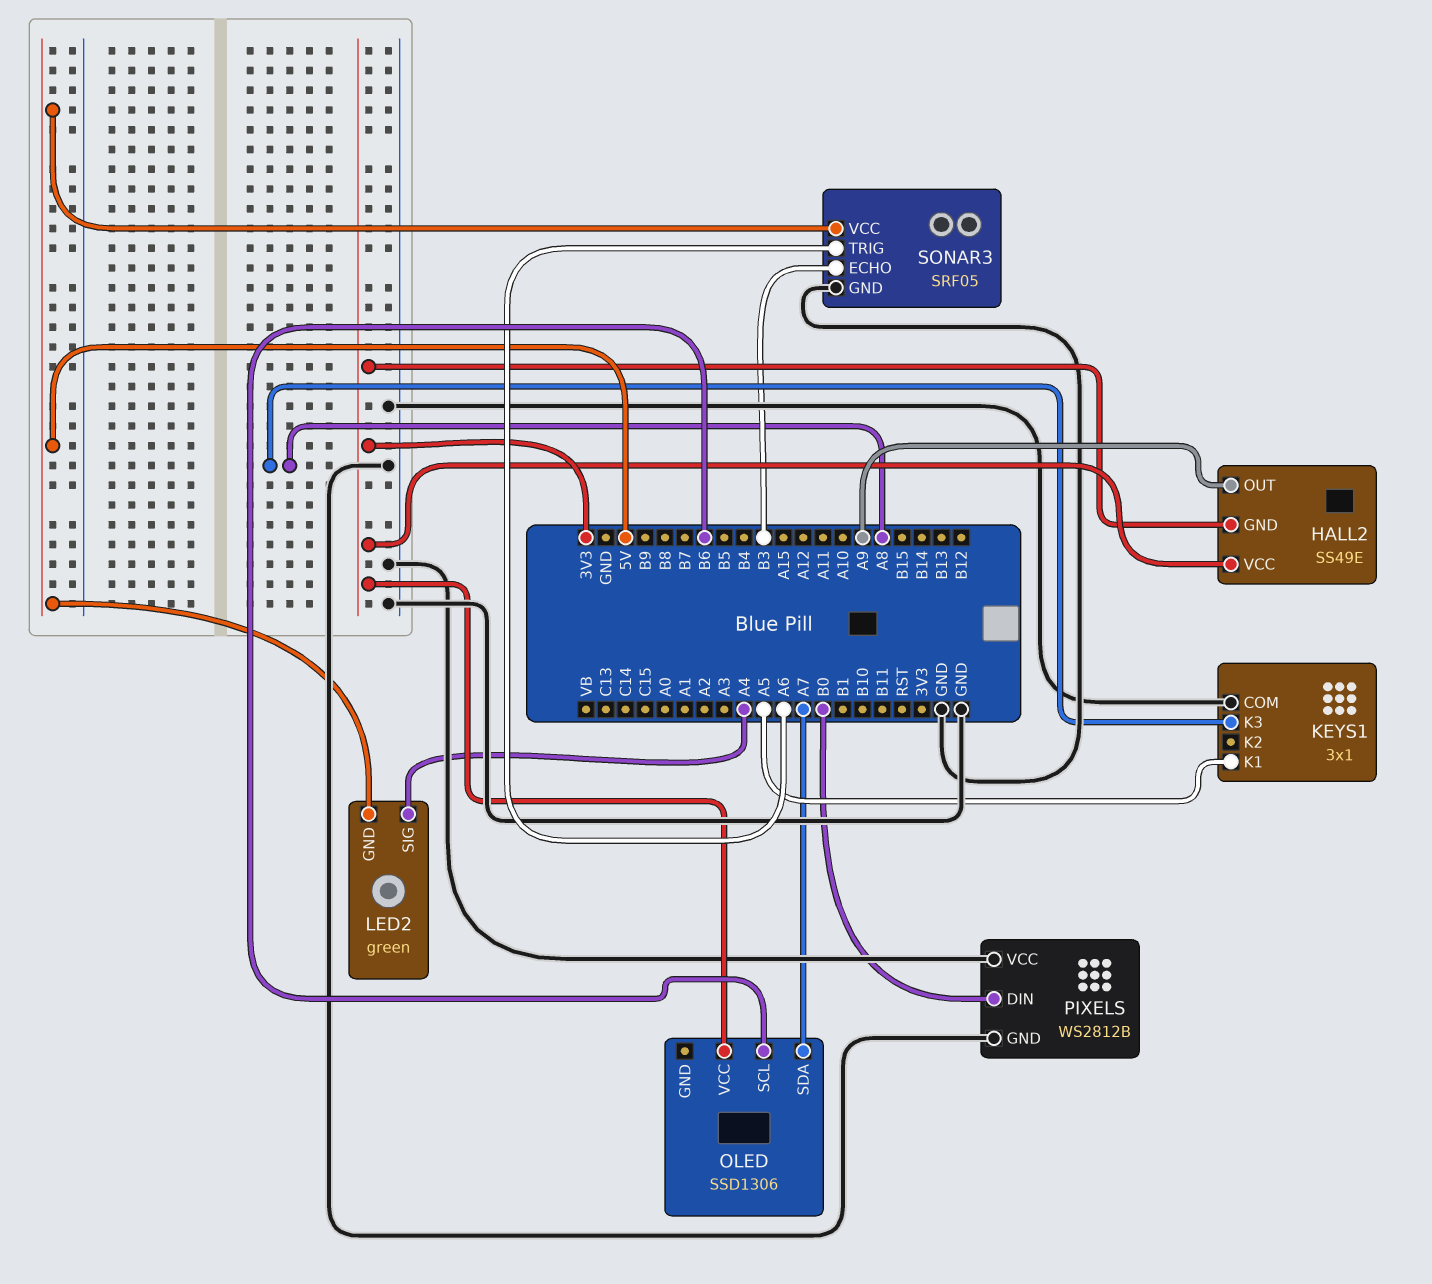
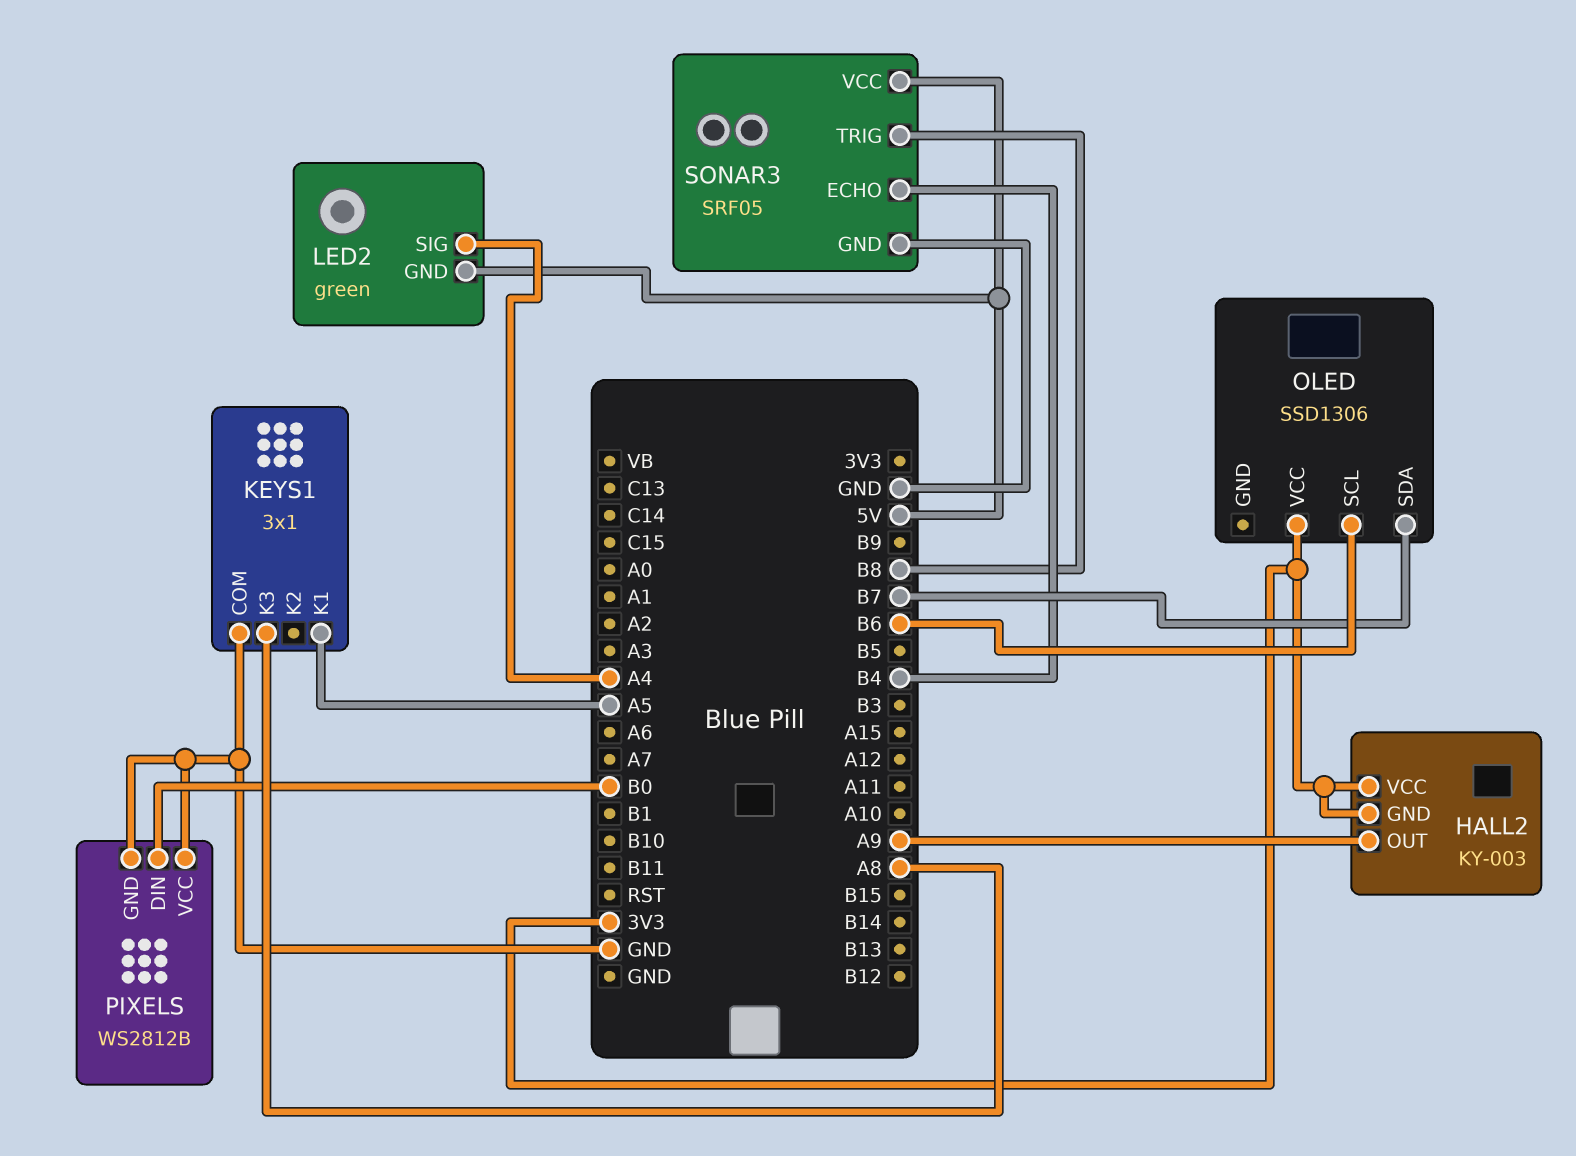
HALL2: SS49E -> KY-003
OLED pin SDA: A7 -> B7
SONAR3 pin ECHO: B3 -> B4
SONAR3 pin TRIG: A6 -> B8

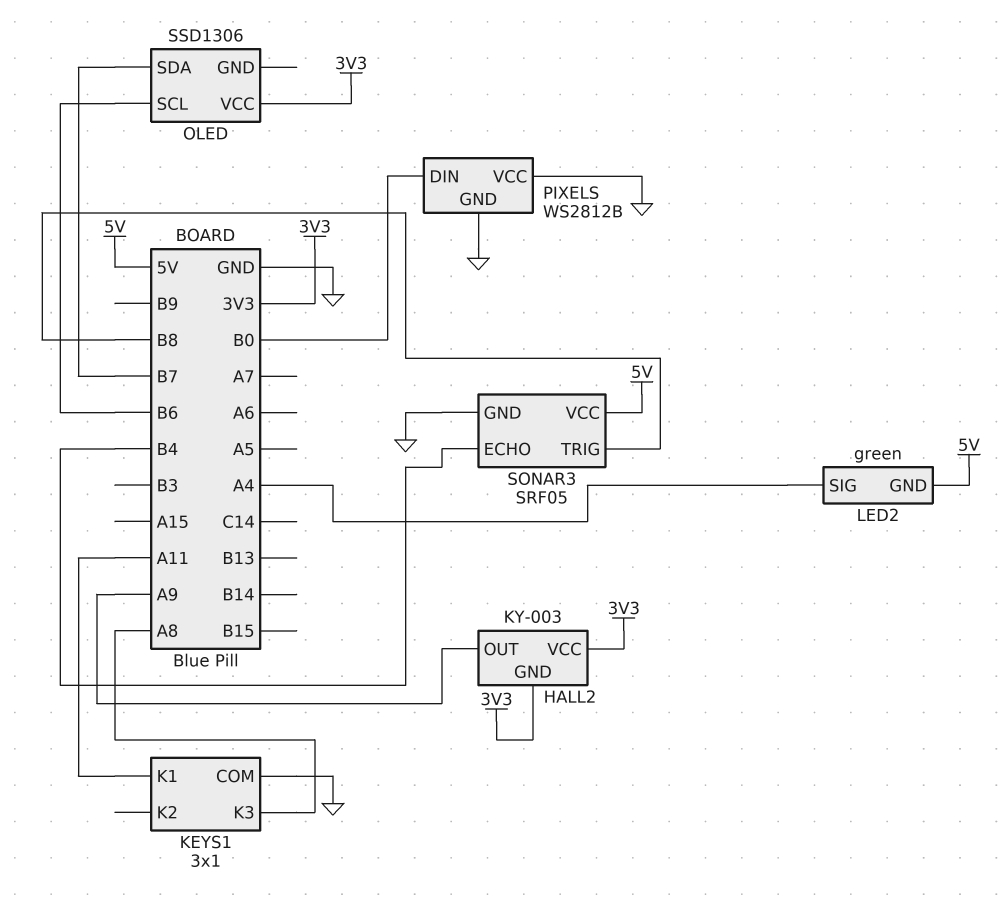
KEYS1 pin K1: A5 -> A11

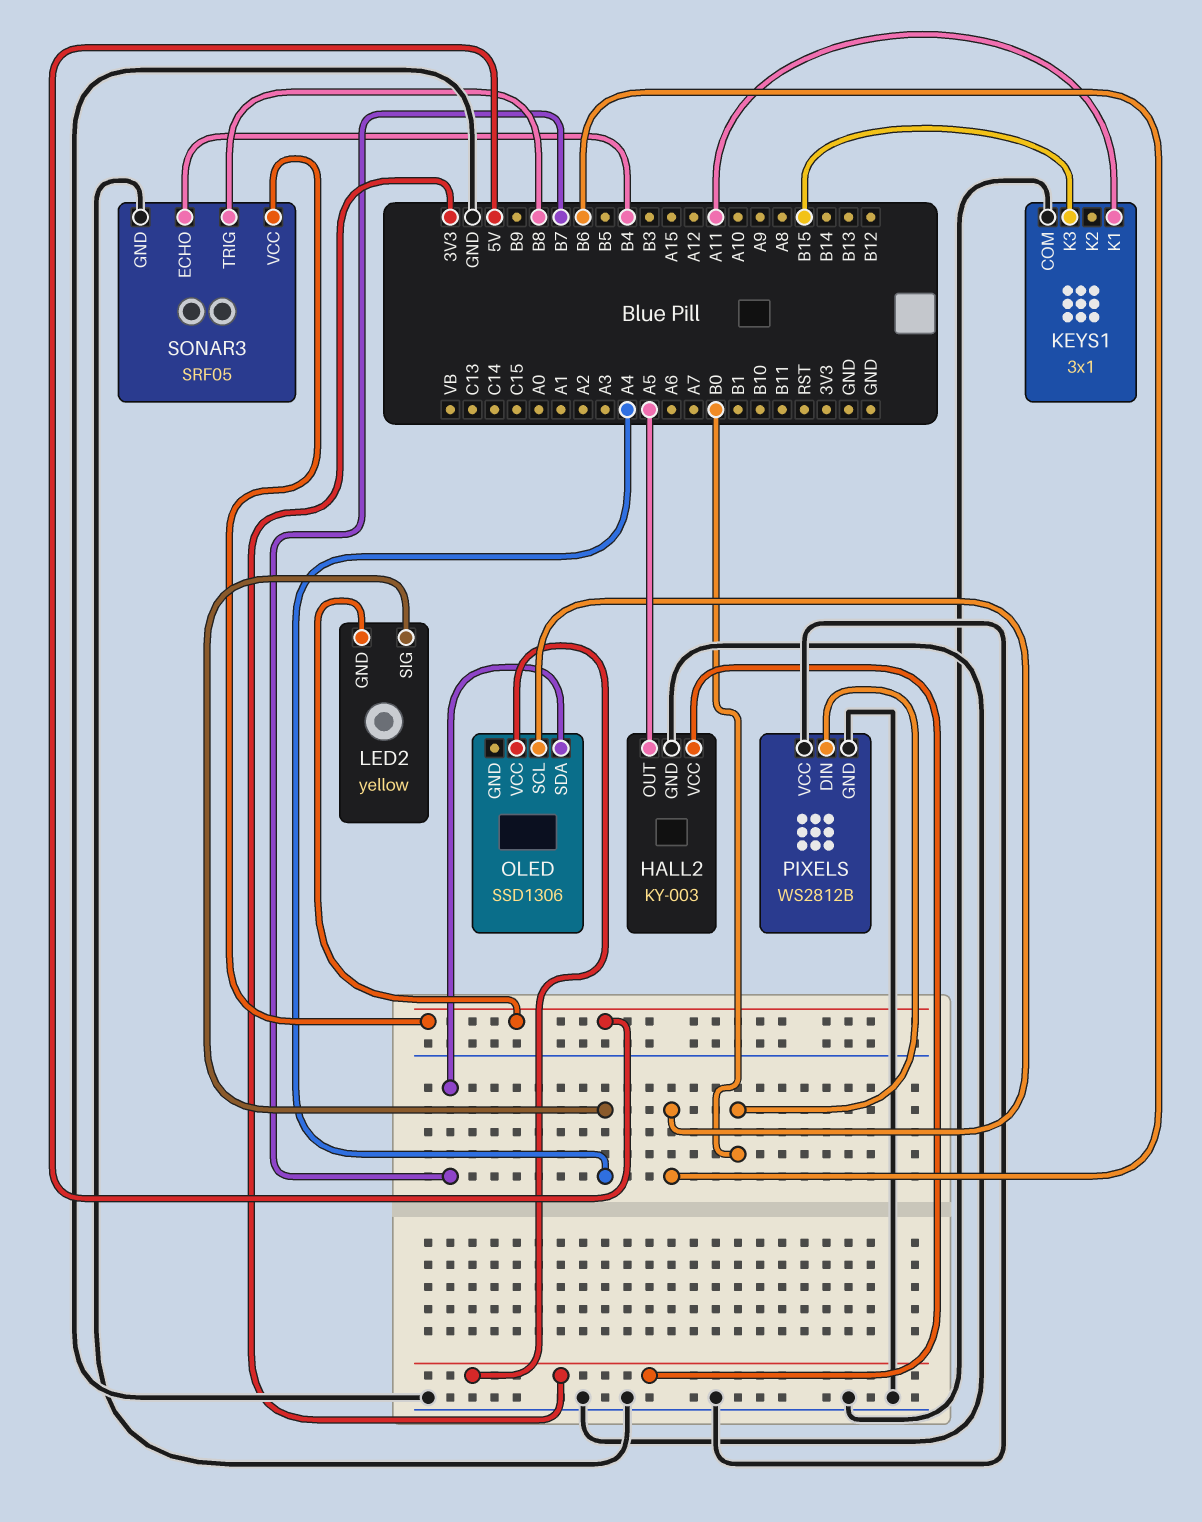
HALL2 pin GND: 3V3 -> GND
HALL2 pin OUT: A9 -> A5
KEYS1 pin K3: A8 -> B15
LED2: green -> yellow

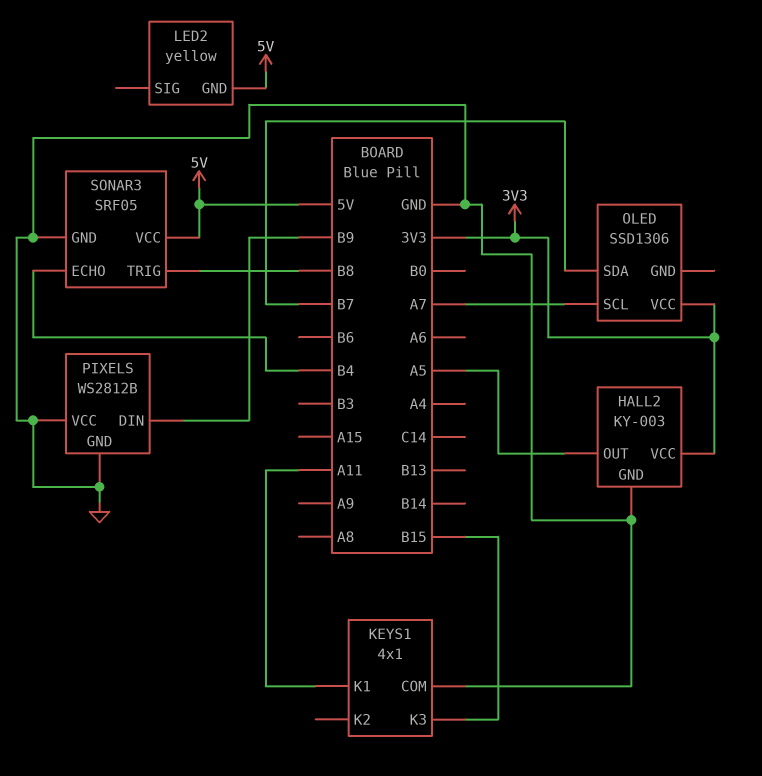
KEYS1: 3x1 -> 4x1
LED2 pin SIG: A4 -> none
OLED pin SCL: B6 -> A7
PIXELS pin DIN: B0 -> B9

